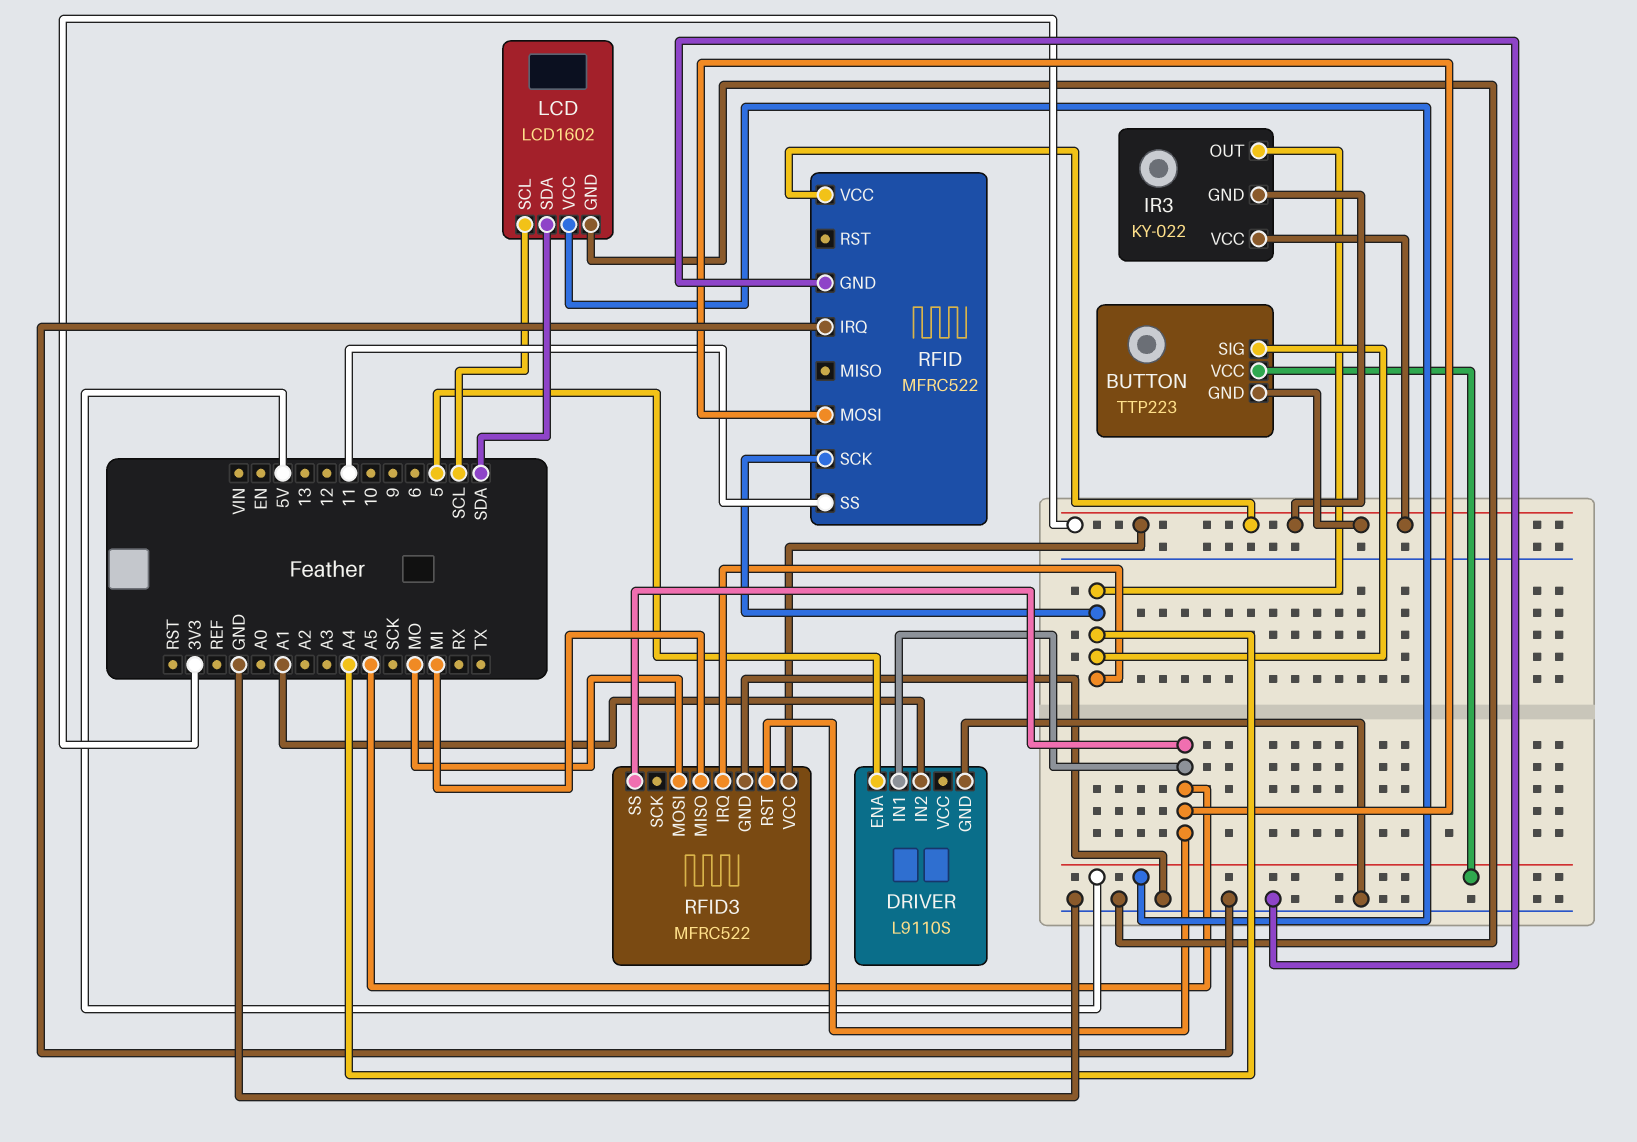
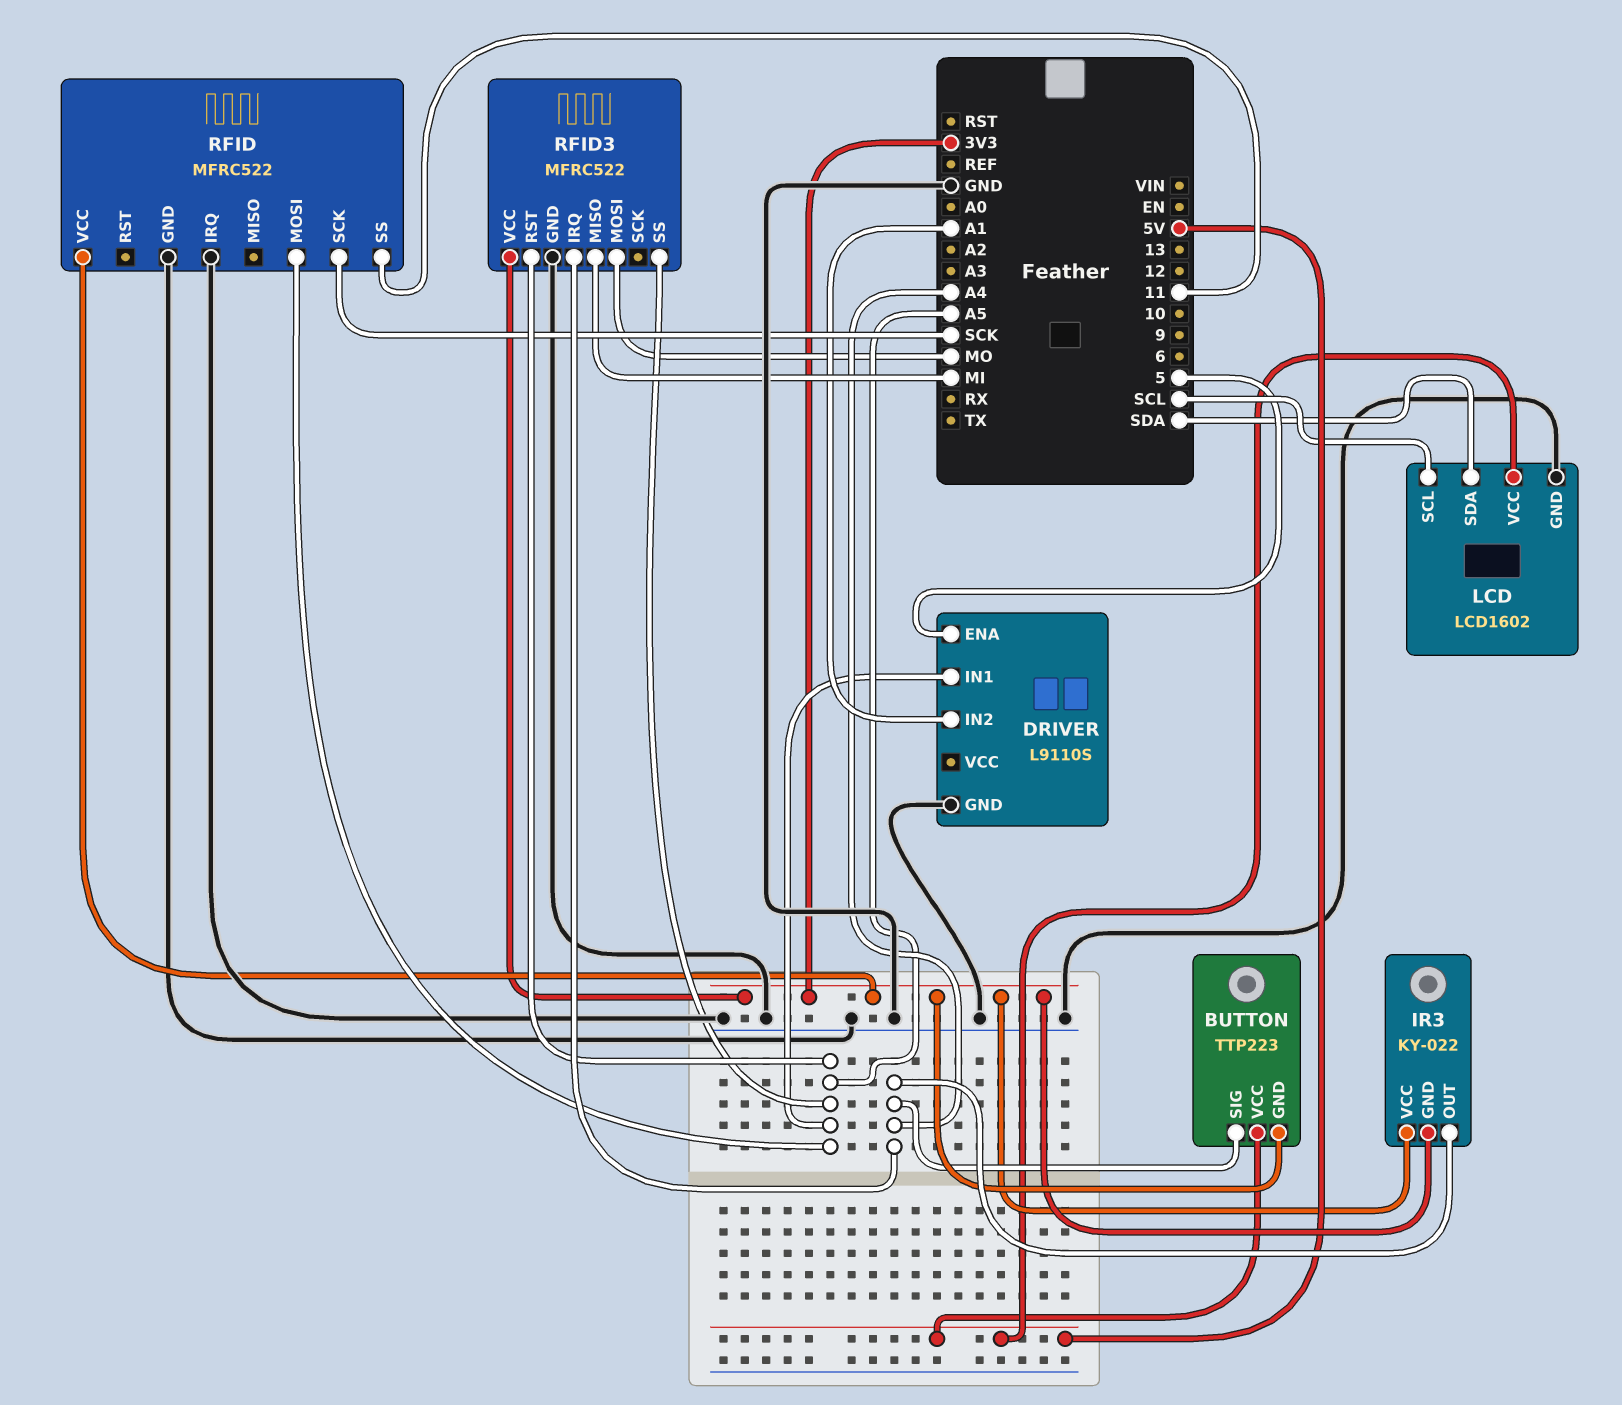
RFID pin SCK: A4 -> SCK

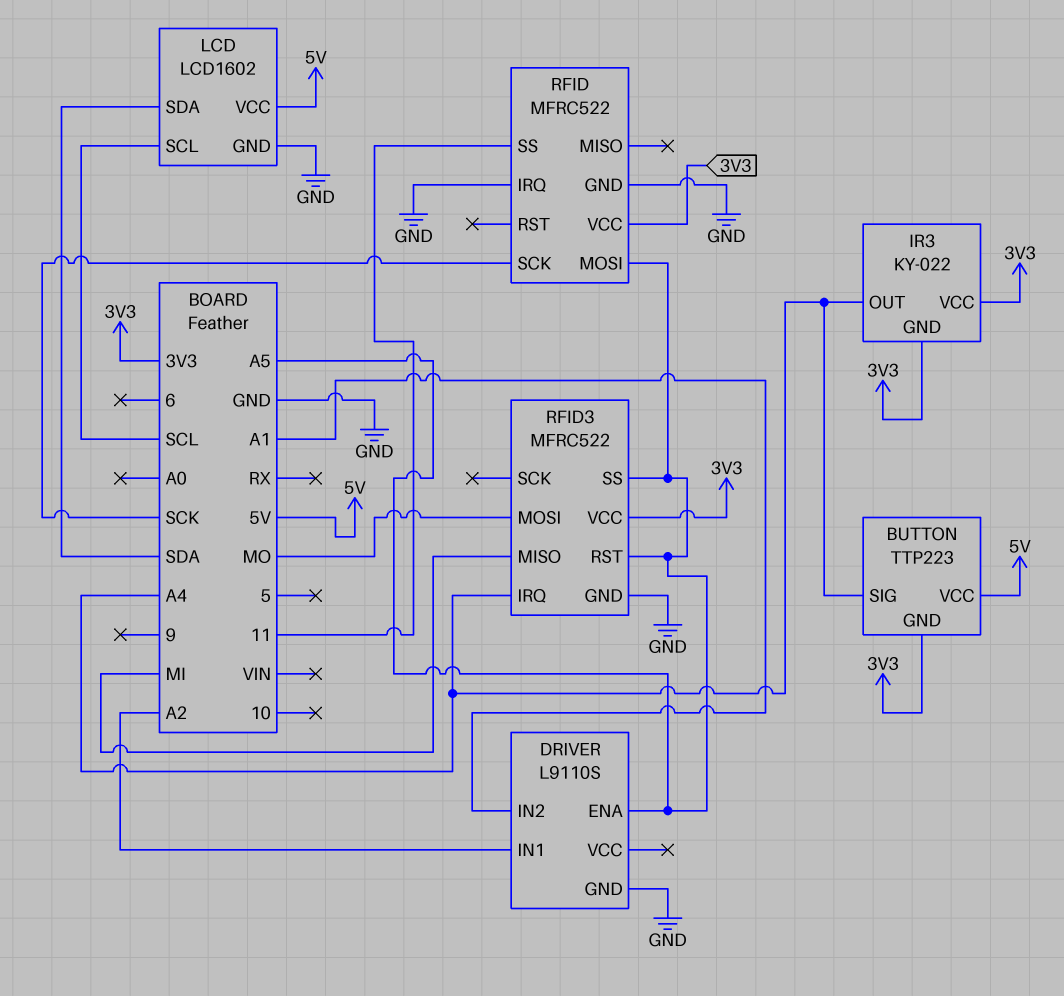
DRIVER pin ENA: 5 -> A5
DRIVER pin IN1: A5 -> A2

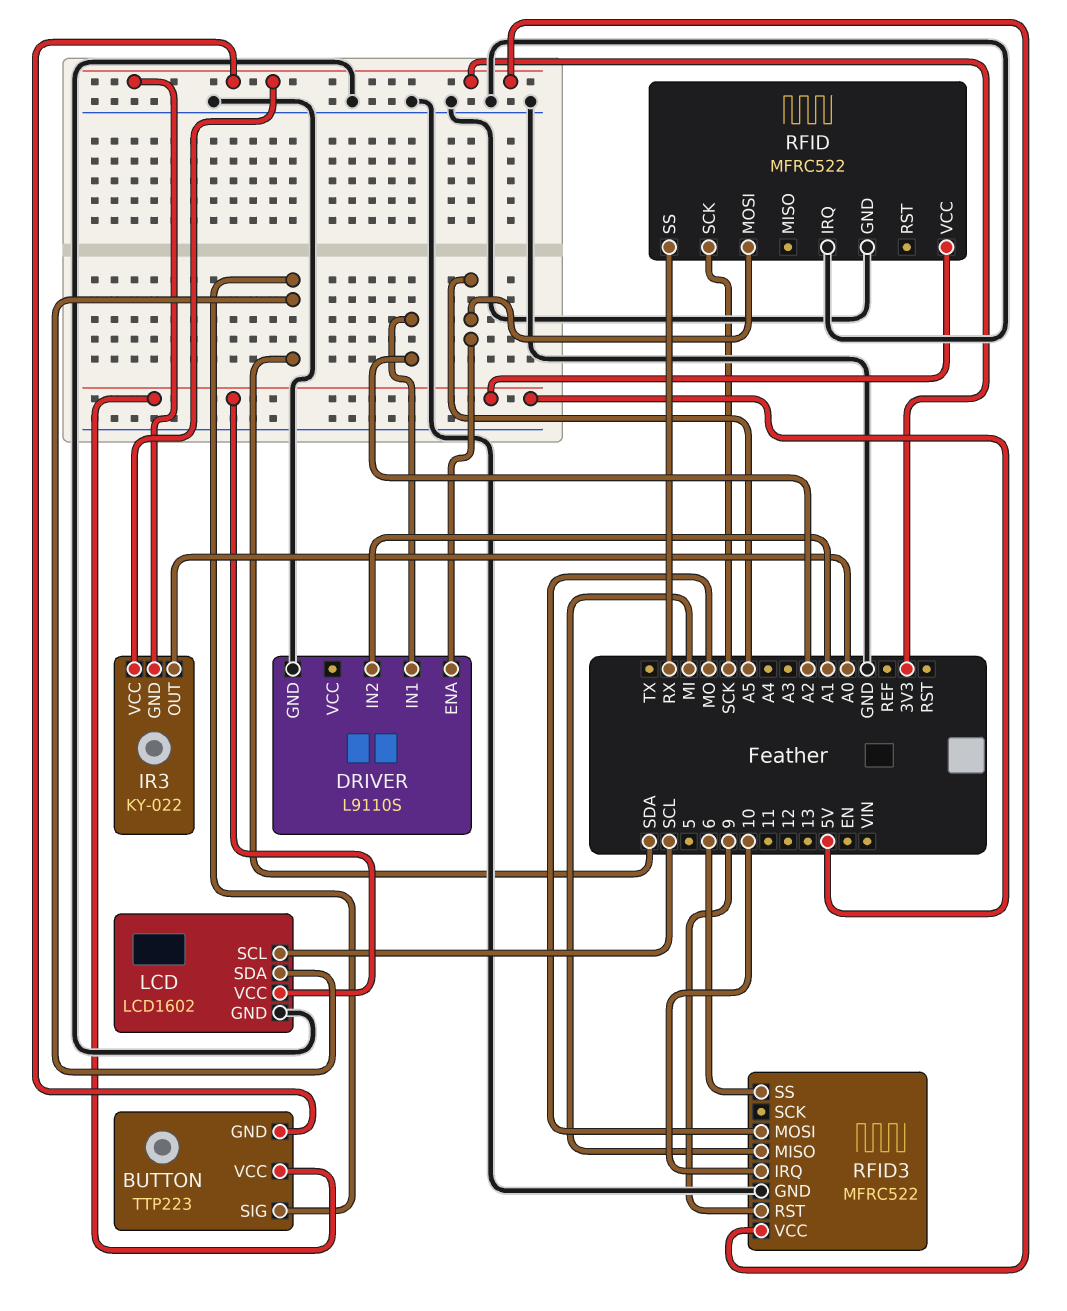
BUTTON pin SIG: A4 -> SDA
IR3 pin OUT: A4 -> A0
RFID pin SS: 11 -> RX
RFID pin VCC: 3V3 -> 5V
RFID3 pin IRQ: A4 -> 10
RFID3 pin RST: A5 -> 9
RFID3 pin SS: A5 -> 6

